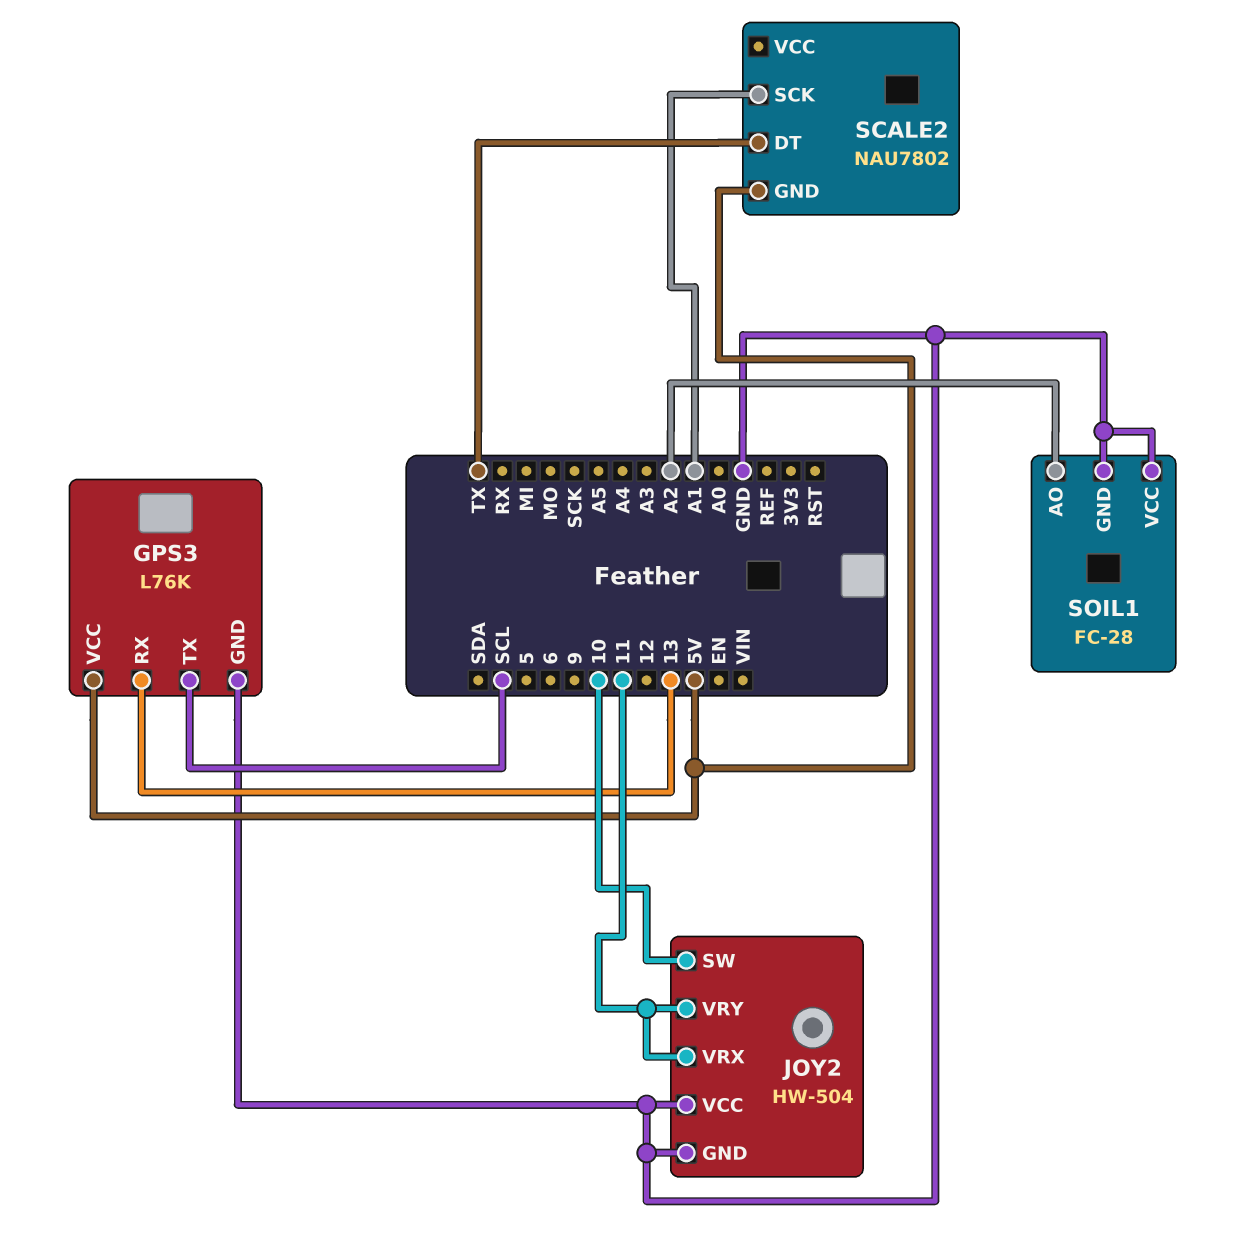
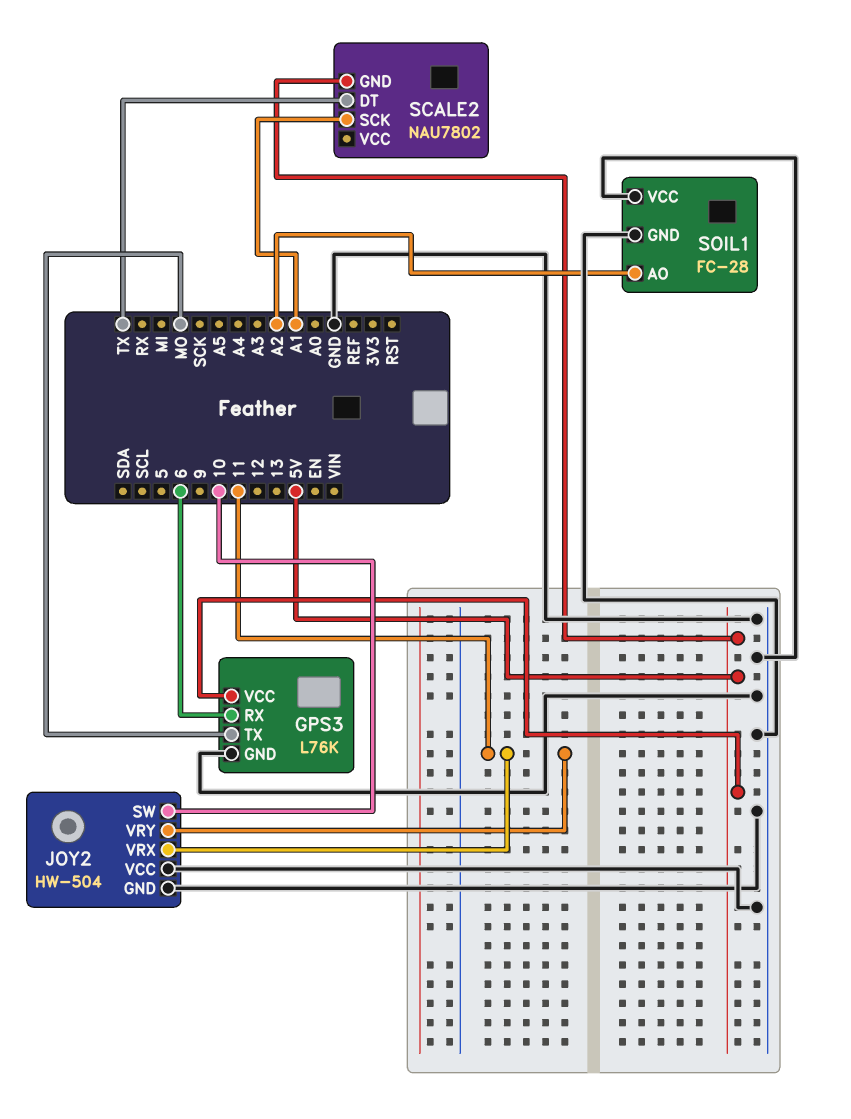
GPS3 pin RX: 13 -> 6
GPS3 pin TX: SCL -> MO

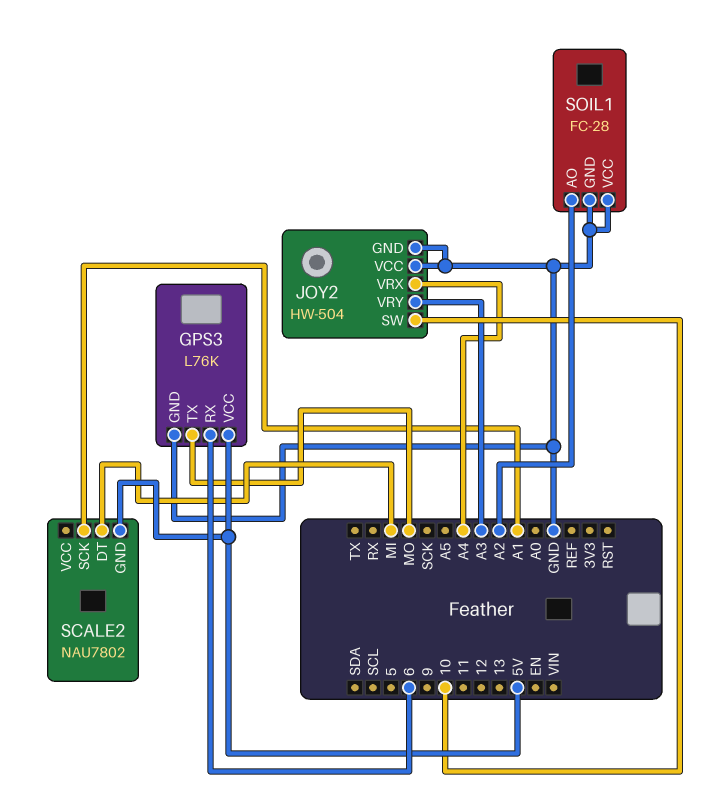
JOY2 pin VRX: 11 -> A4
JOY2 pin VRY: 11 -> A3
SCALE2 pin DT: TX -> MI

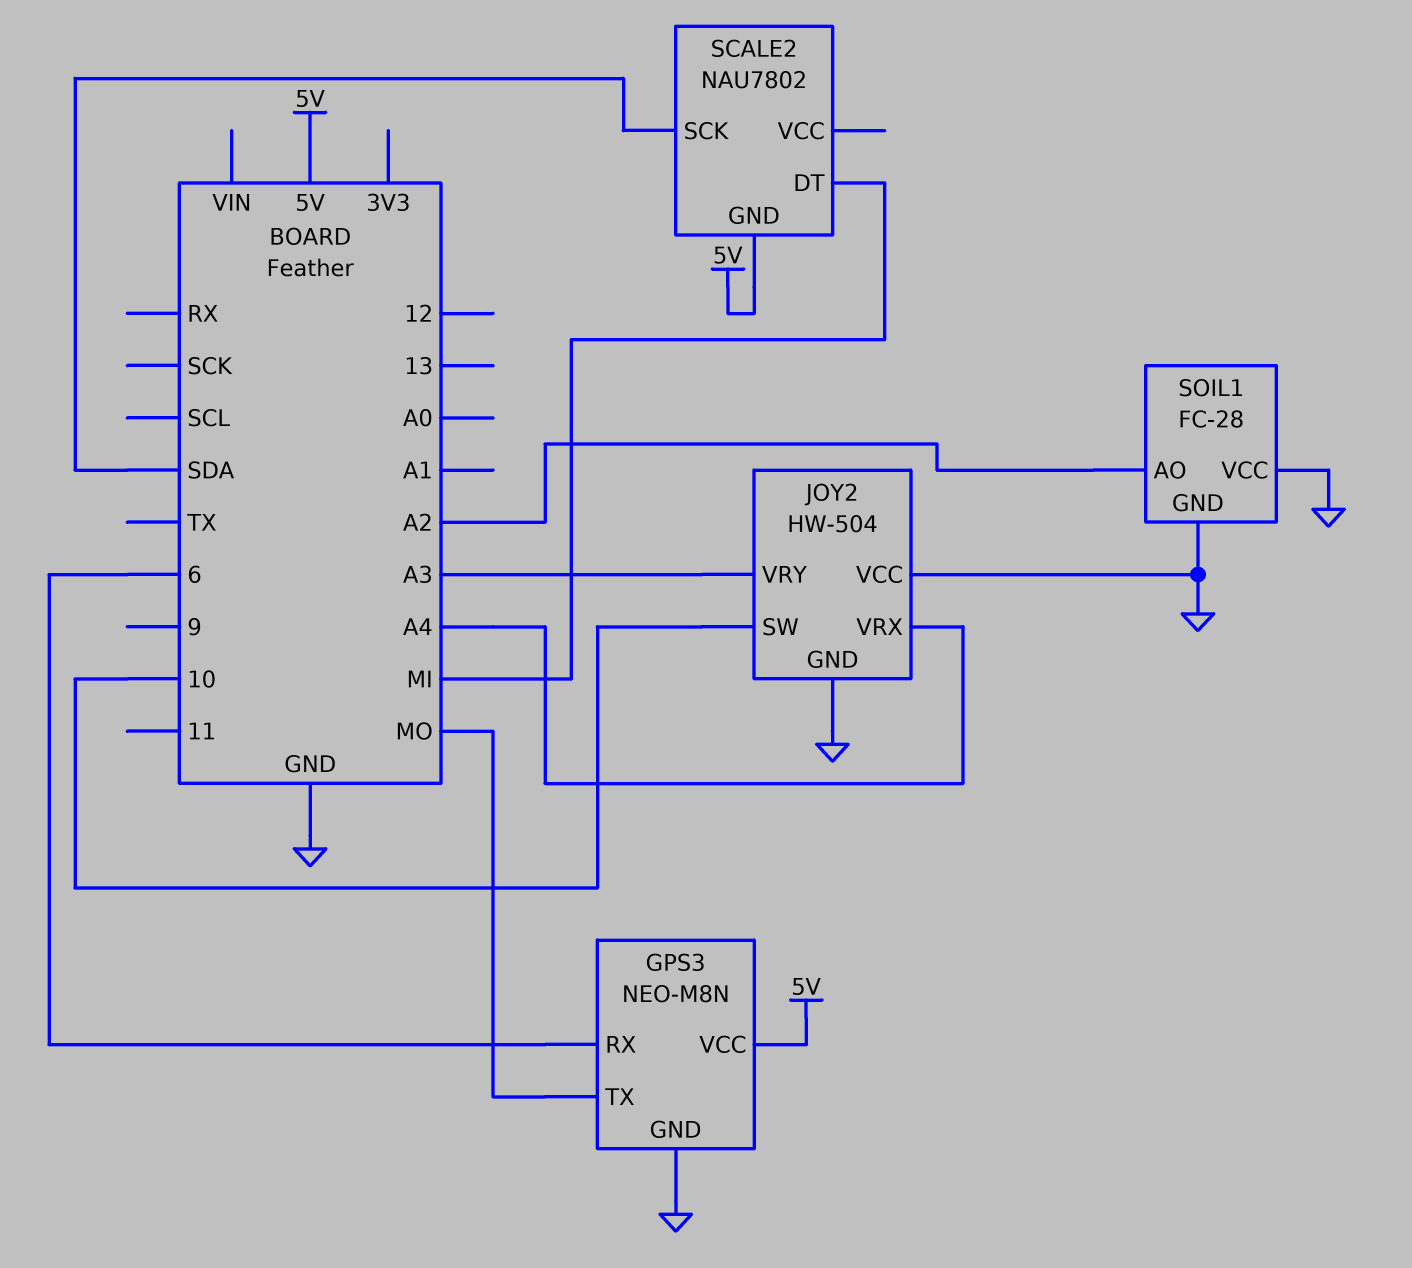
GPS3: L76K -> NEO-M8N
SCALE2 pin SCK: A1 -> SDA

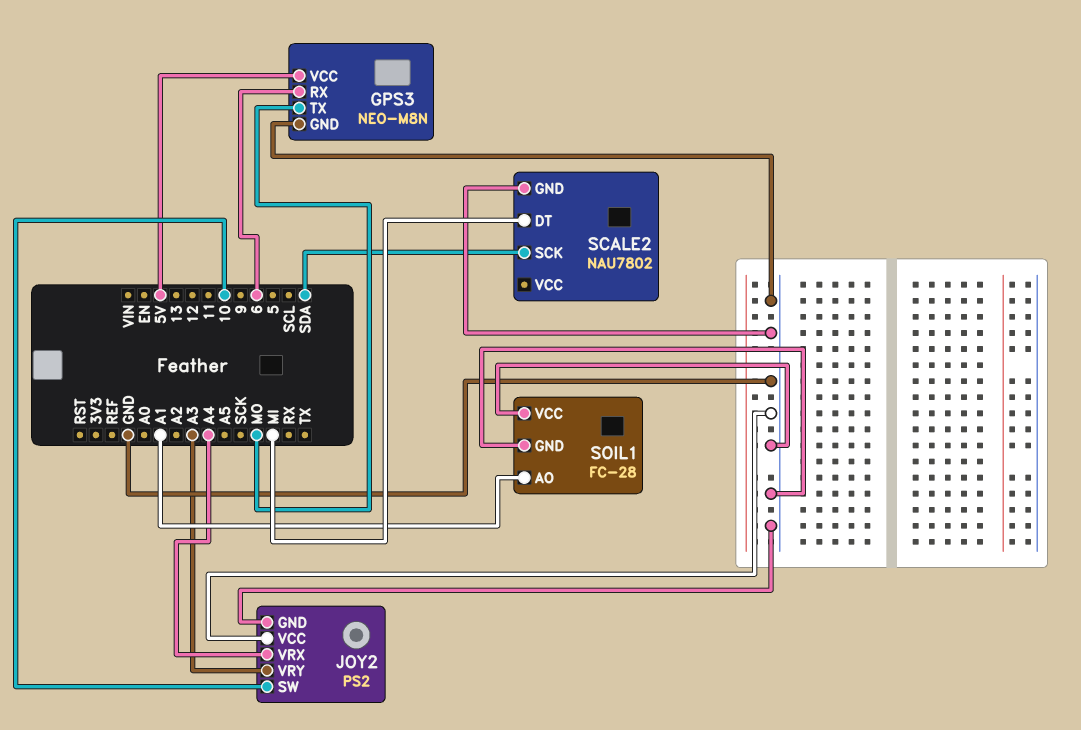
JOY2: HW-504 -> PS2
SCALE2 pin GND: 5V -> GND
SOIL1 pin AO: A2 -> A1

